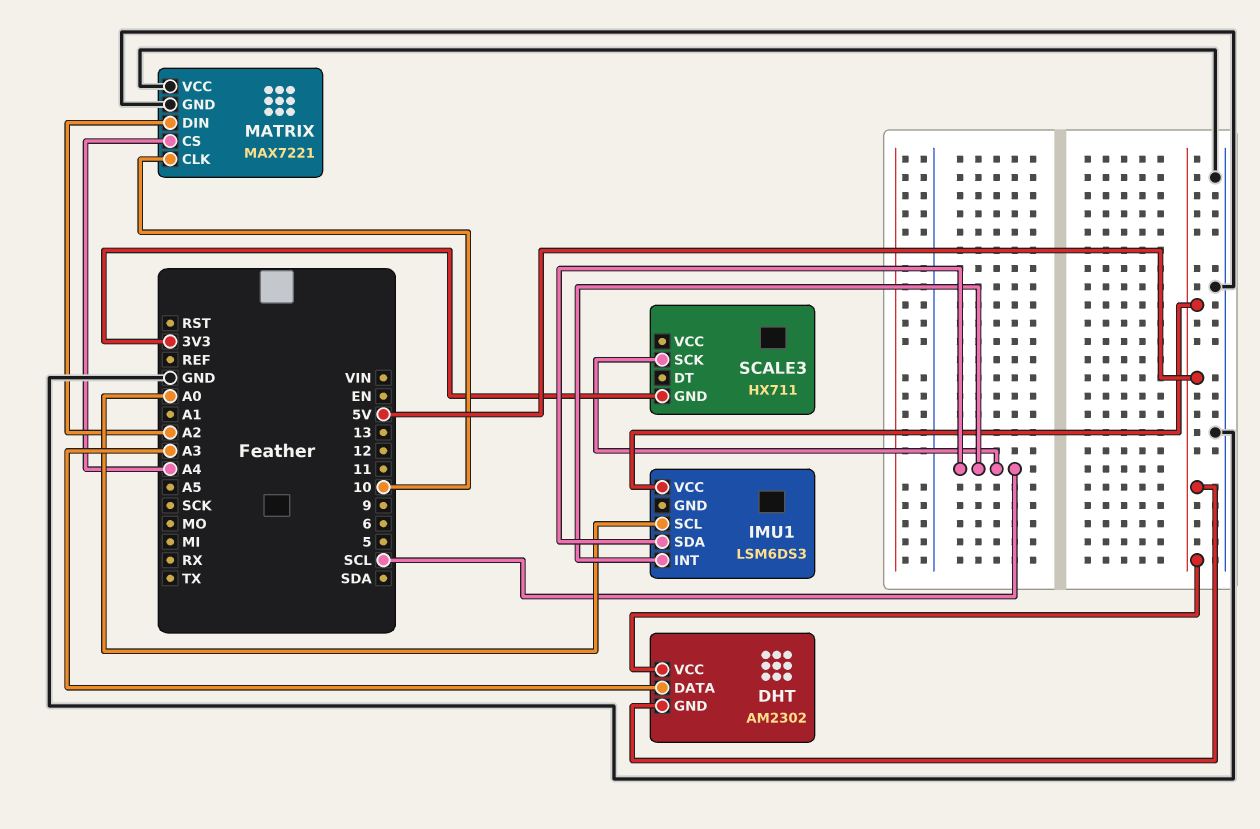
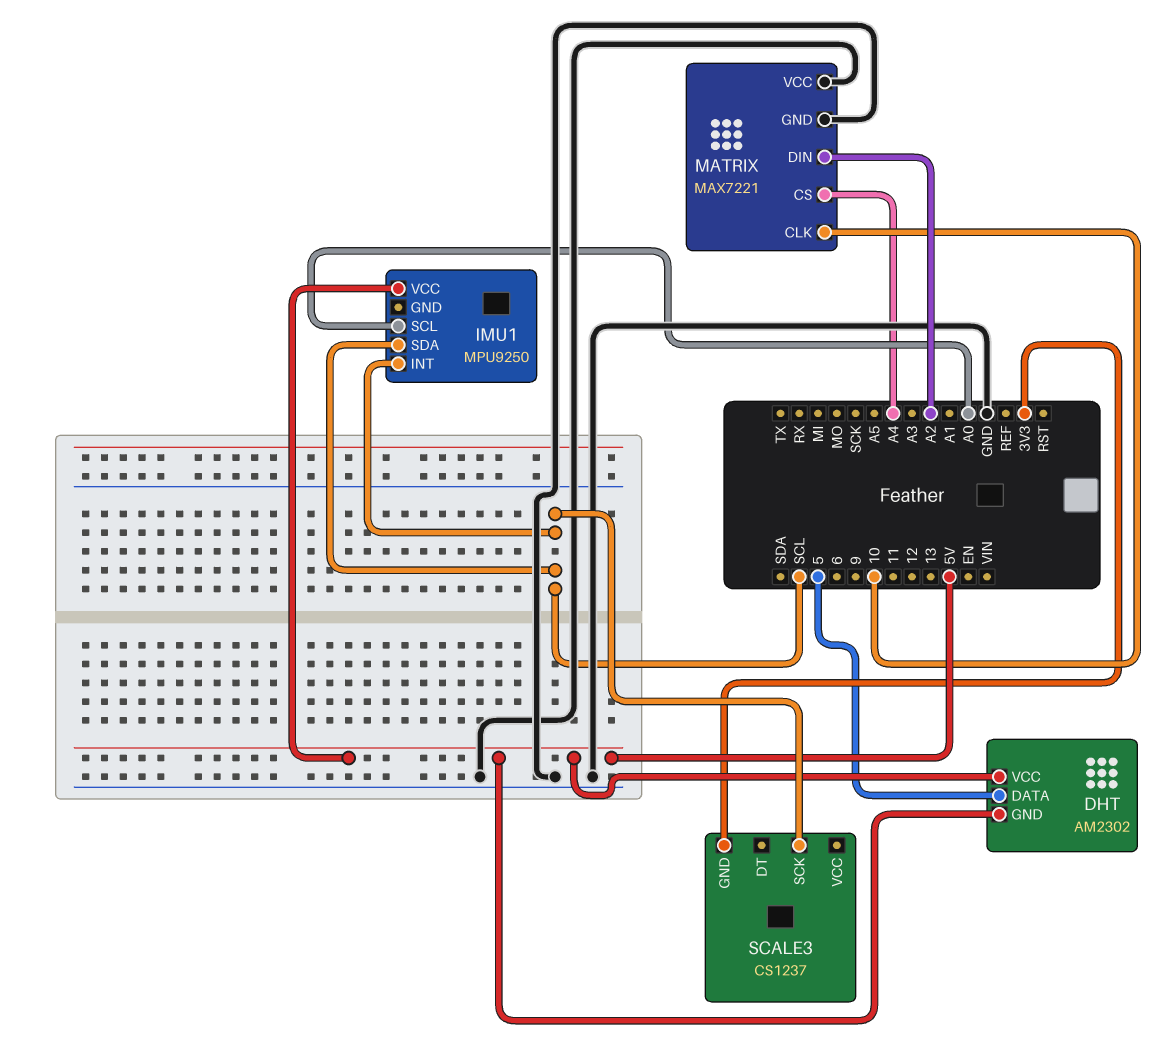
DHT pin DATA: A3 -> 5
IMU1: LSM6DS3 -> MPU9250
SCALE3: HX711 -> CS1237

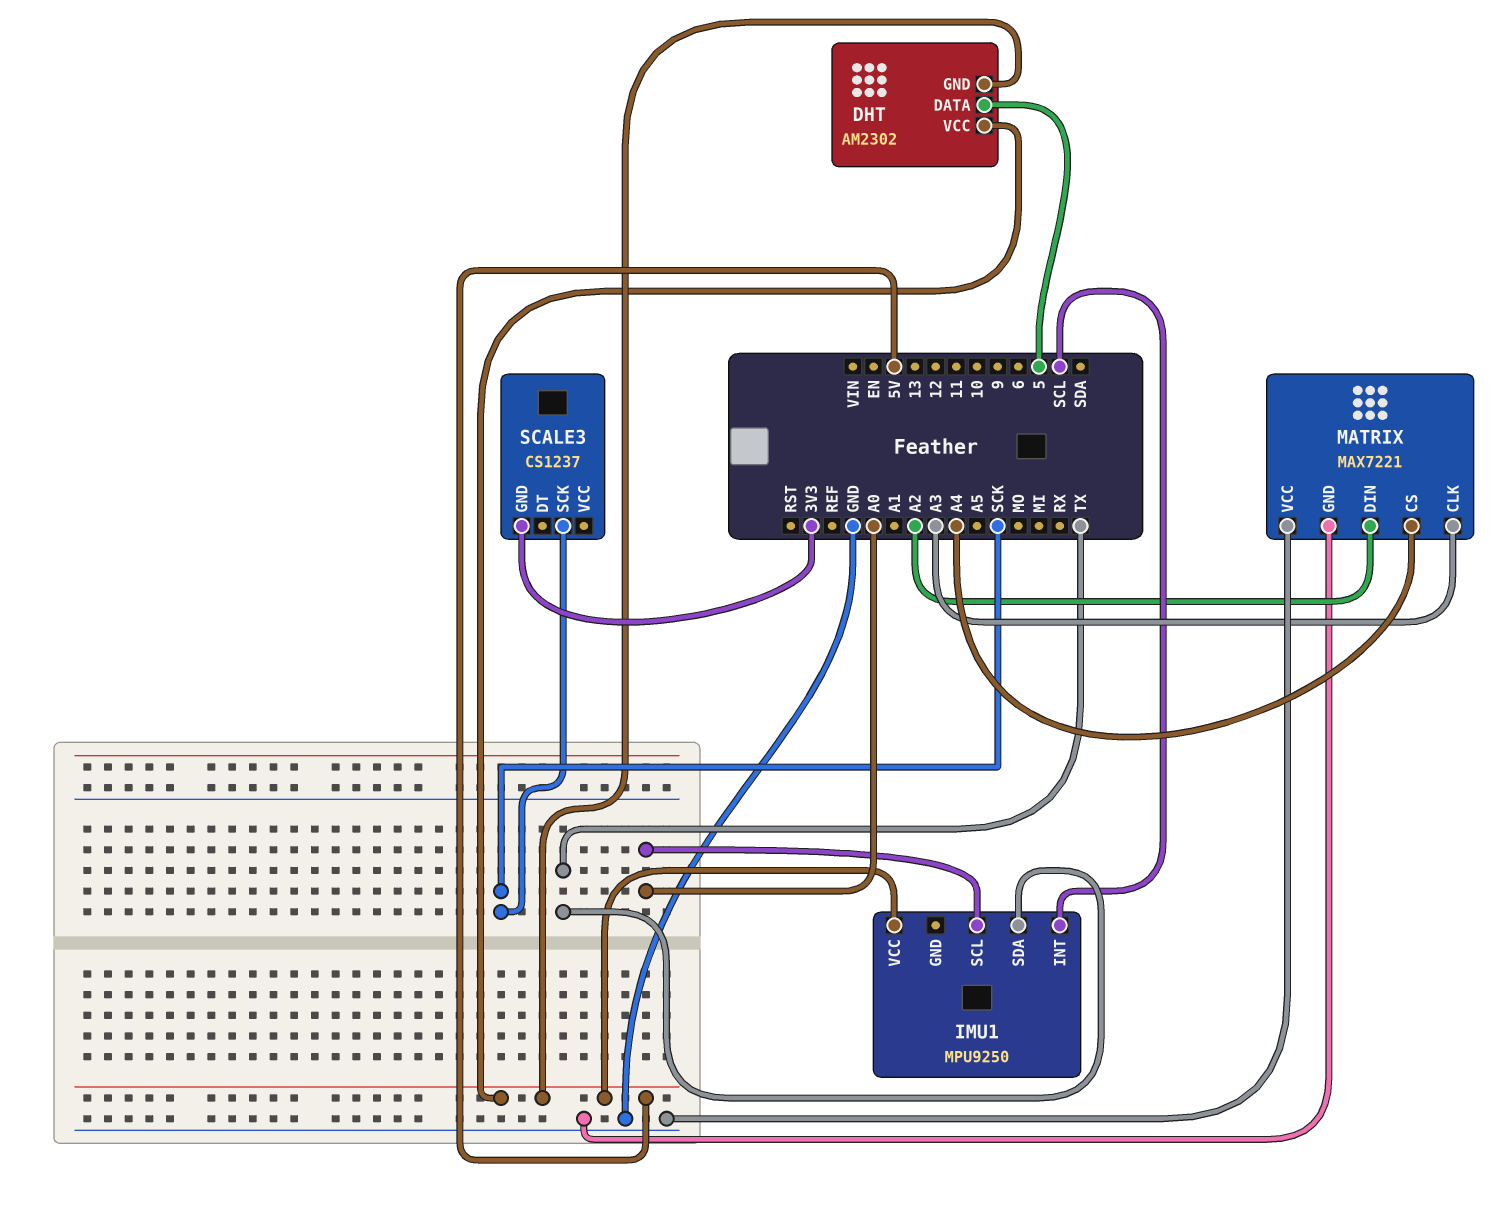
IMU1 pin SDA: SCL -> TX
MATRIX pin CLK: 10 -> A3
SCALE3 pin SCK: SCL -> SCK

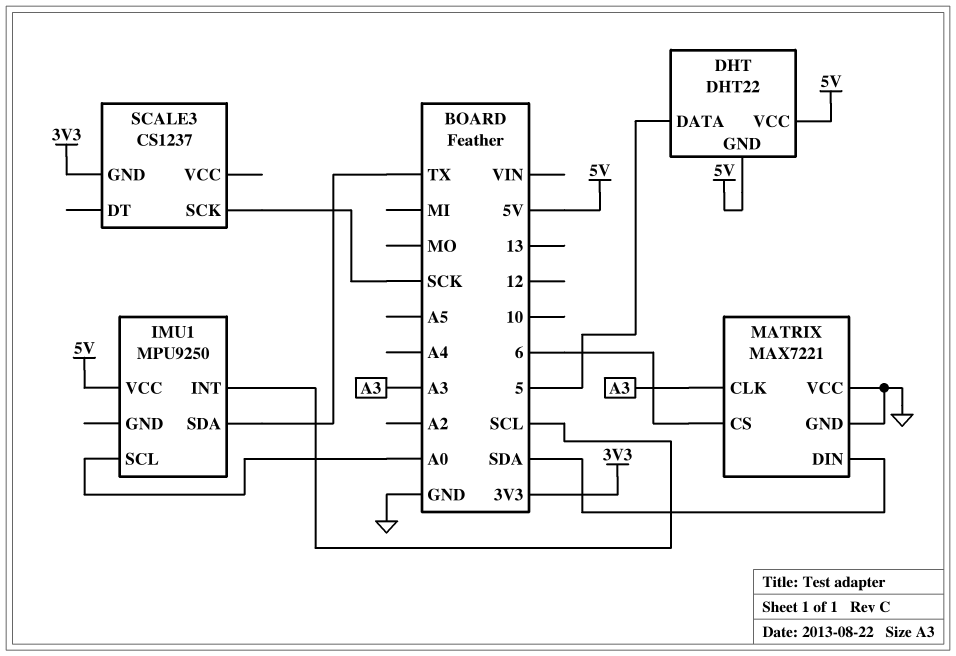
DHT: AM2302 -> DHT22
MATRIX pin CS: A4 -> 6
MATRIX pin DIN: A2 -> SDA

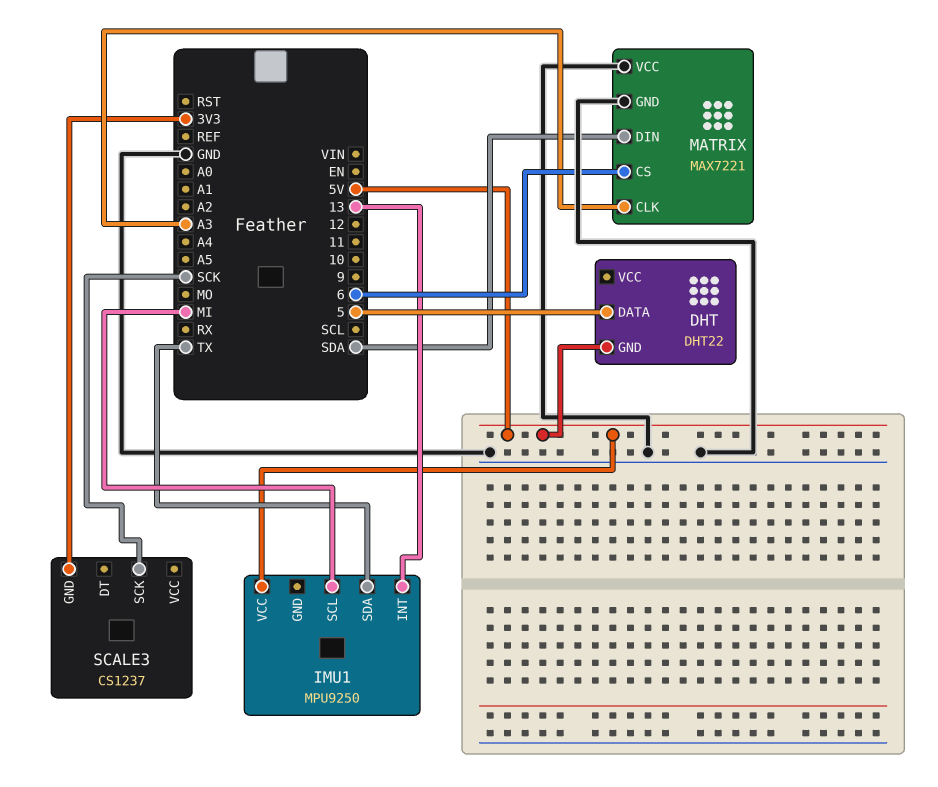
DHT pin VCC: 5V -> none
IMU1 pin INT: SCL -> 13
IMU1 pin SCL: A0 -> MI

